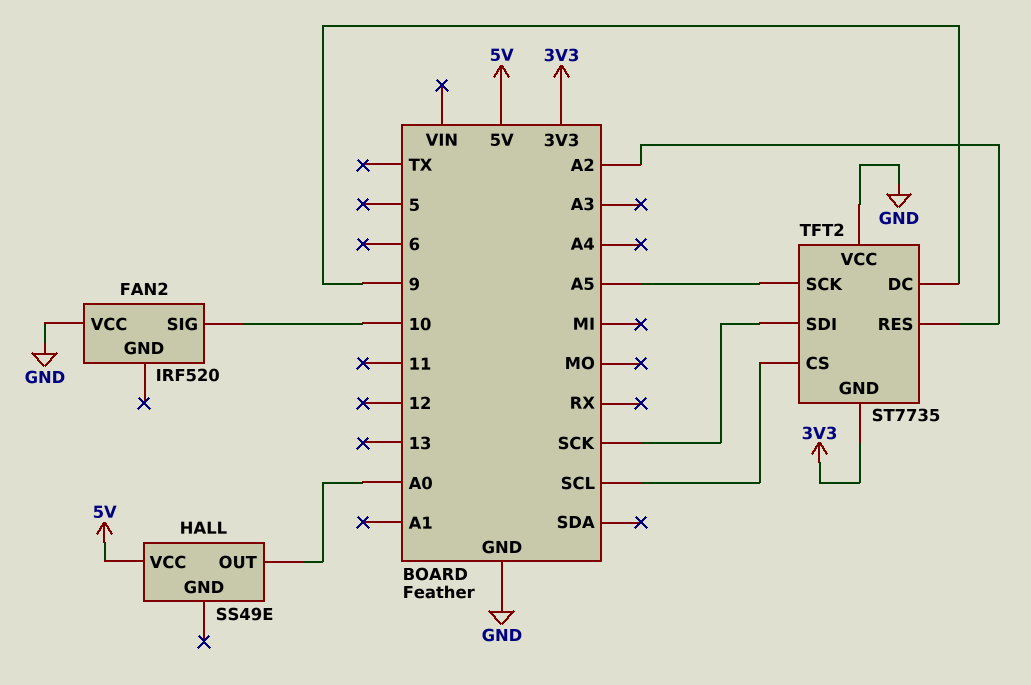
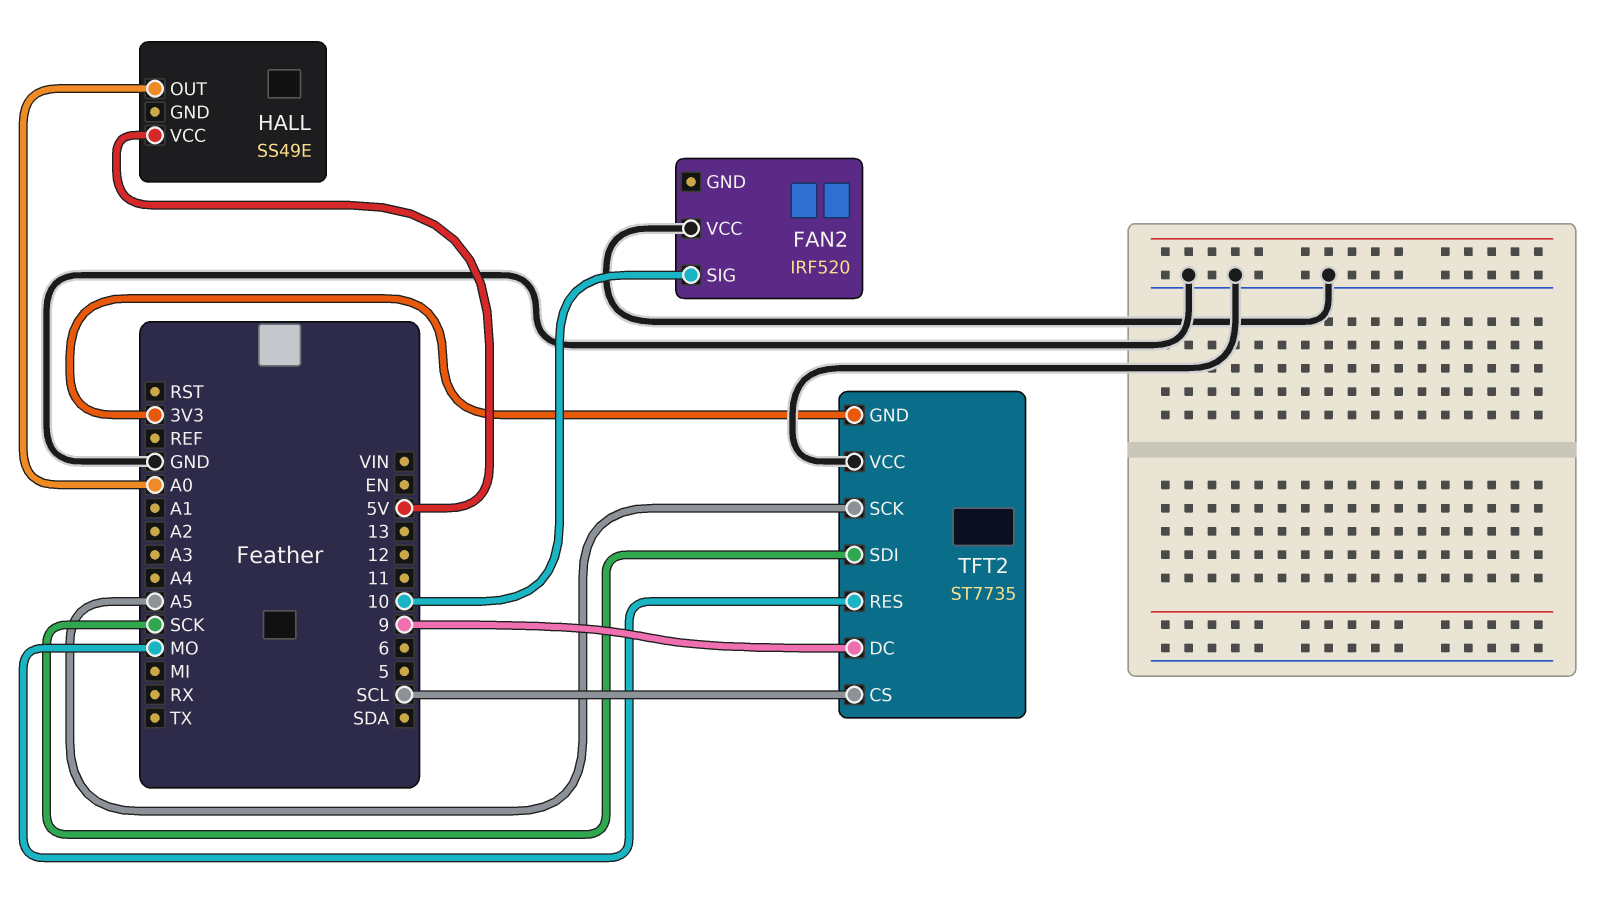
TFT2 pin RES: A2 -> MO

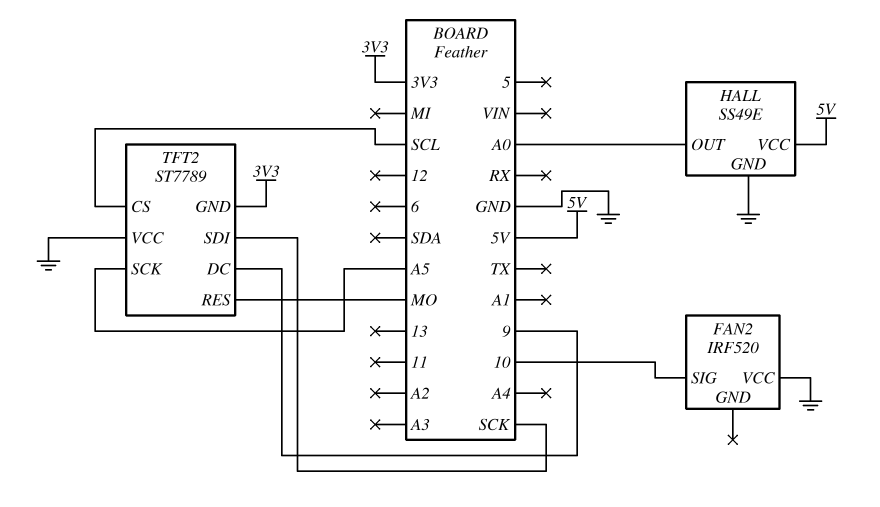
HALL pin GND: none -> GND
TFT2: ST7735 -> ST7789

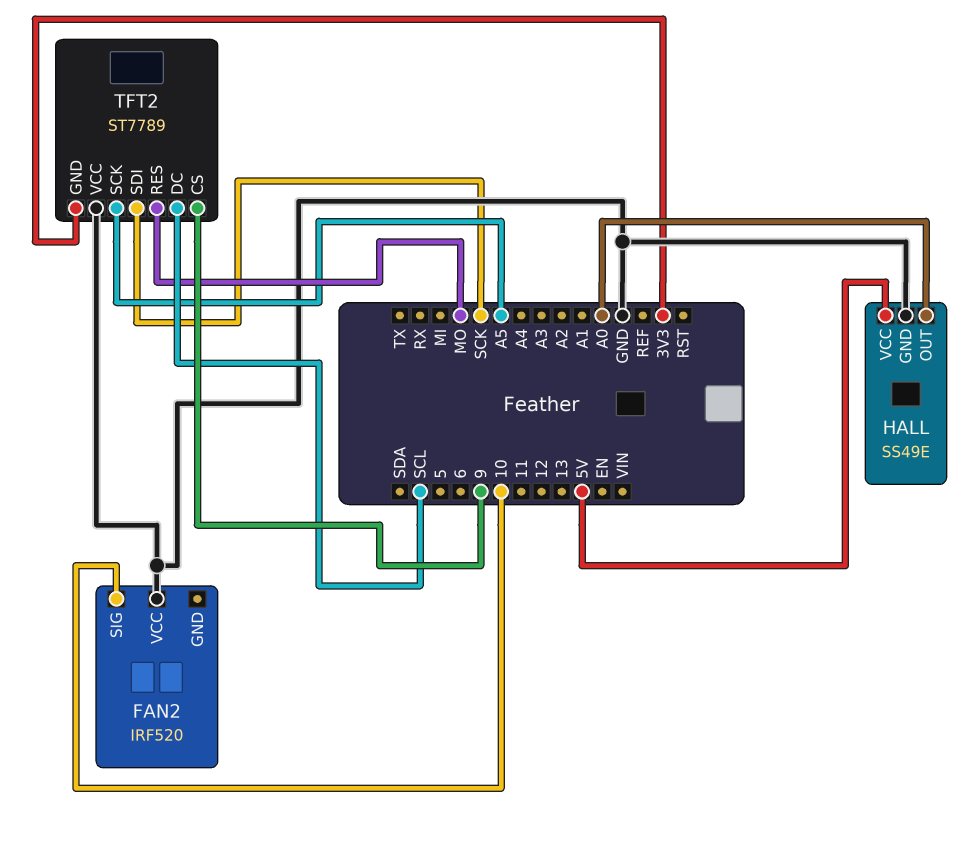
TFT2 pin CS: SCL -> 9
TFT2 pin DC: 9 -> SCL

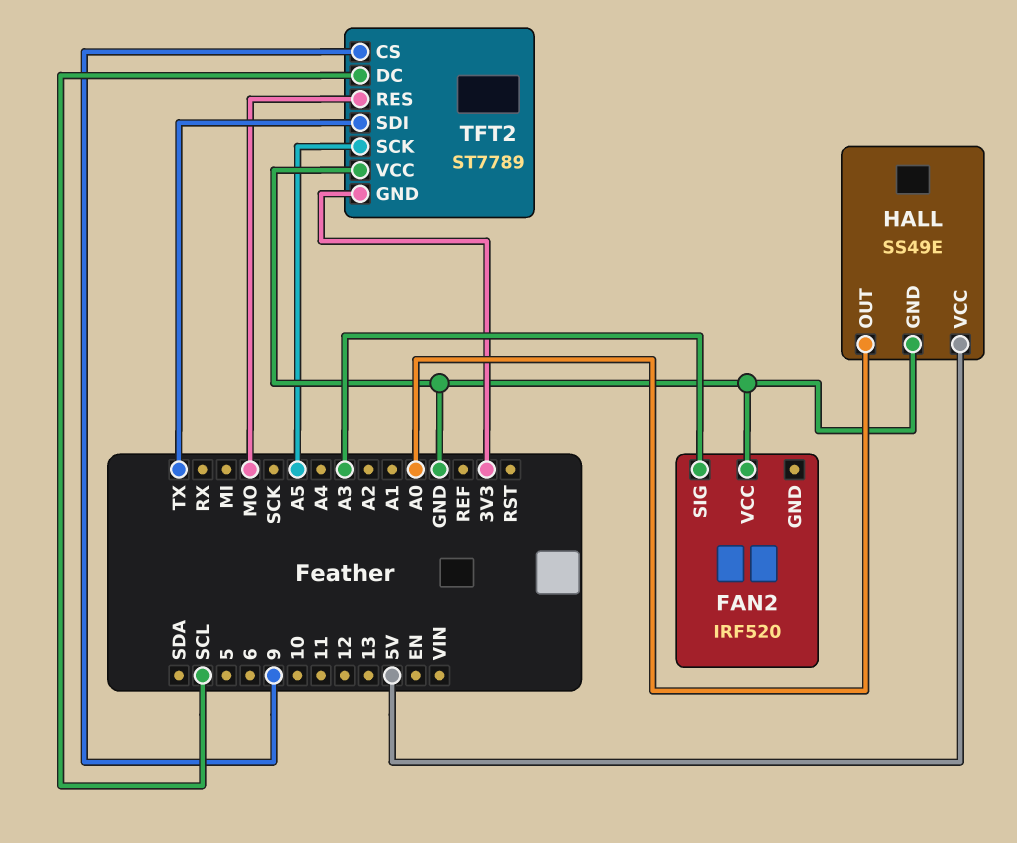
FAN2 pin SIG: 10 -> A3
TFT2 pin SDI: SCK -> TX

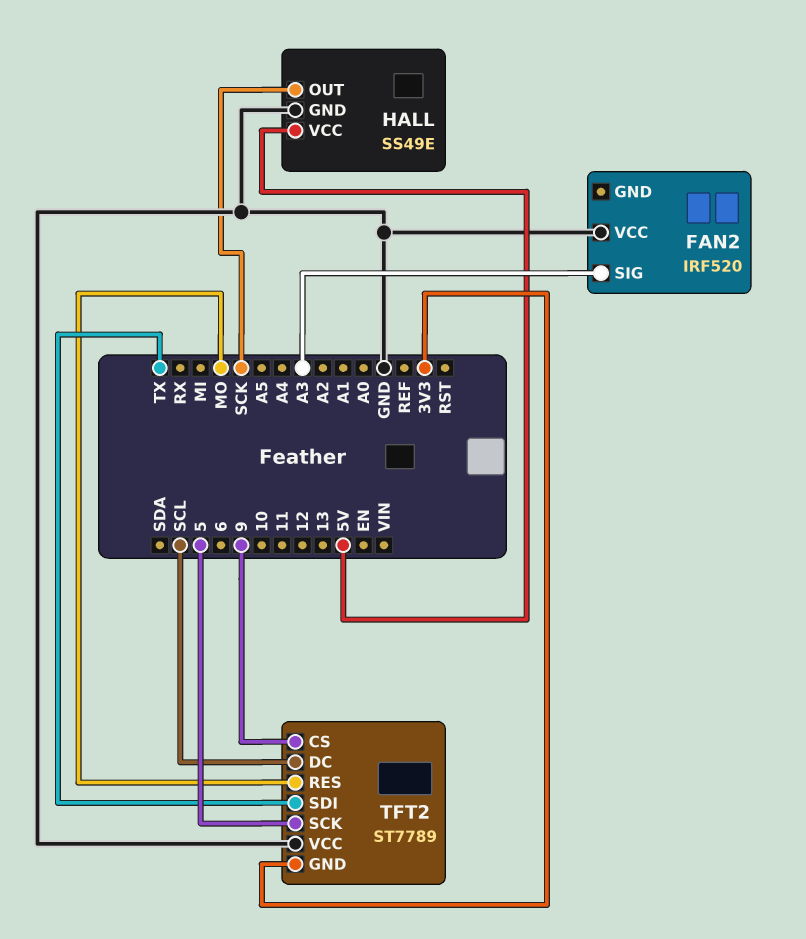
HALL pin OUT: A0 -> SCK
TFT2 pin SCK: A5 -> 5

